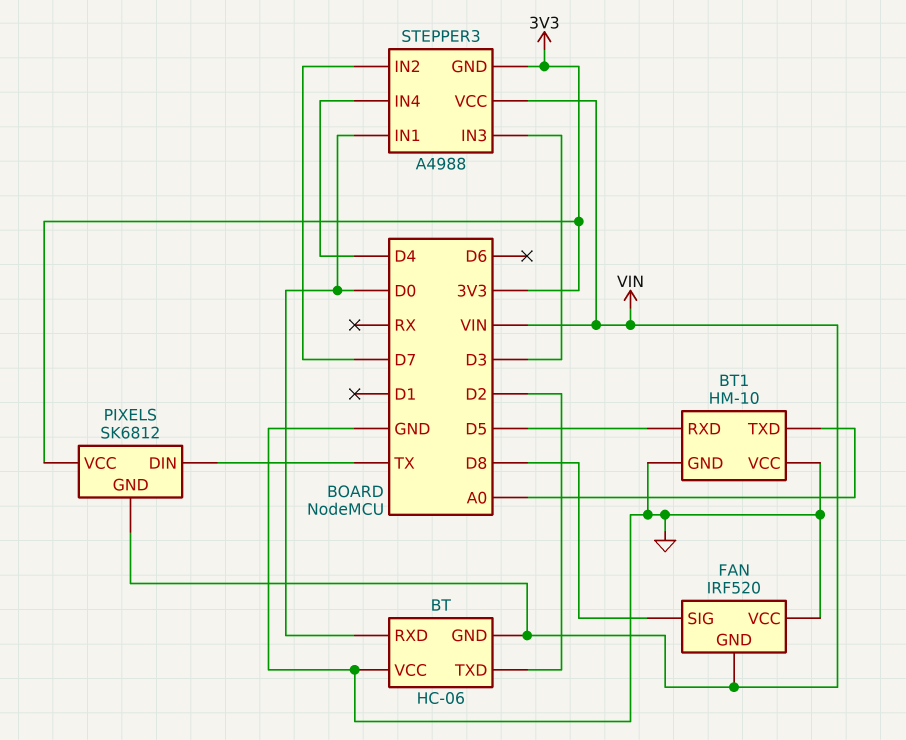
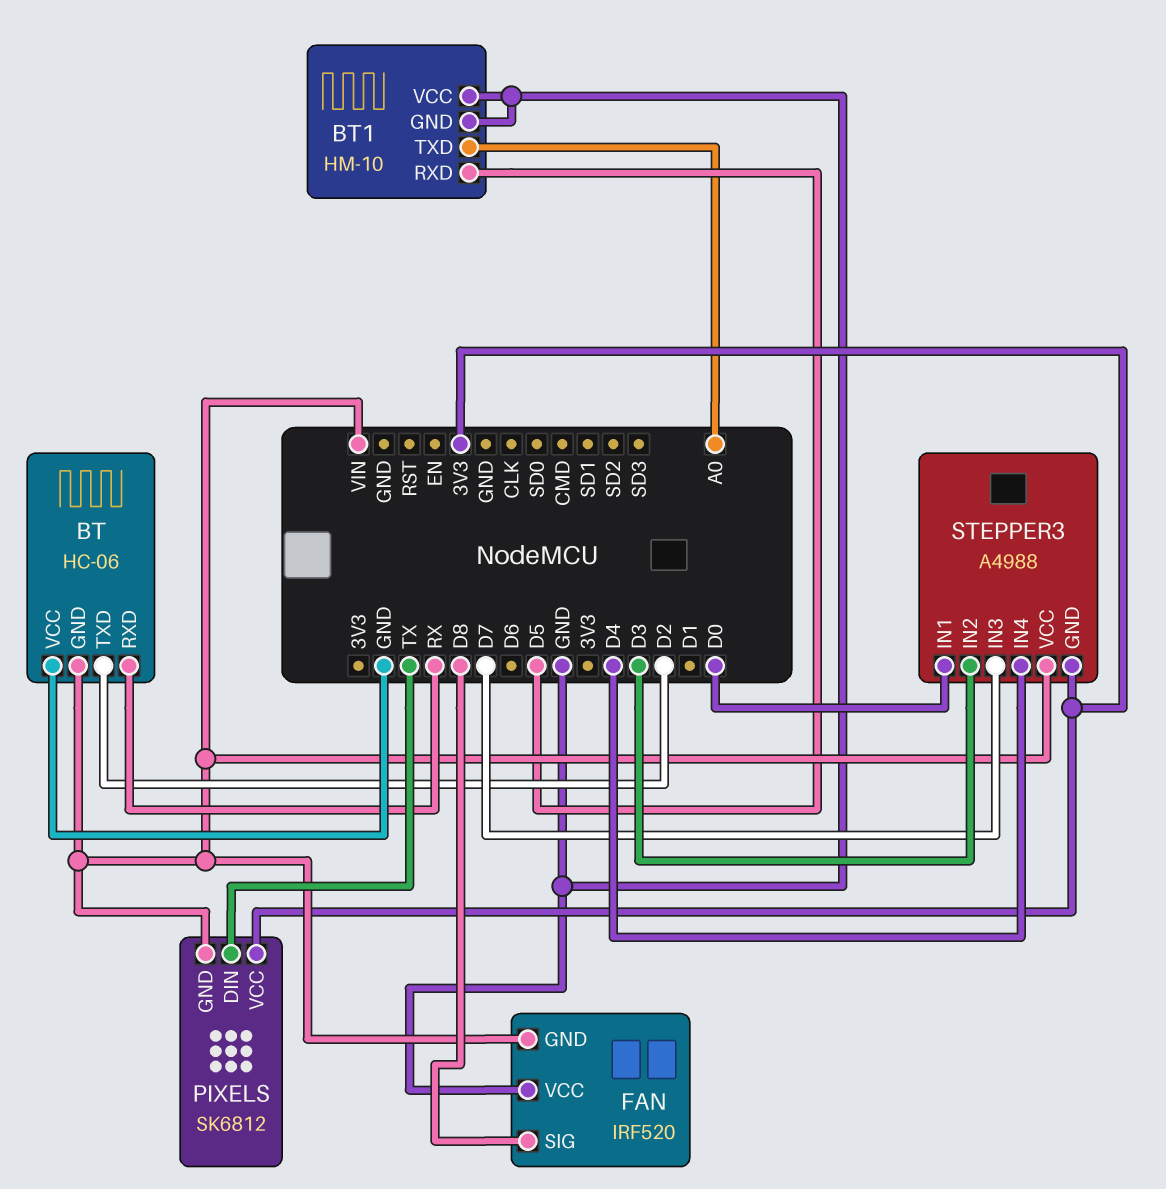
BT pin RXD: D0 -> RX
STEPPER3 pin IN2: D7 -> D3
STEPPER3 pin IN3: D3 -> D7

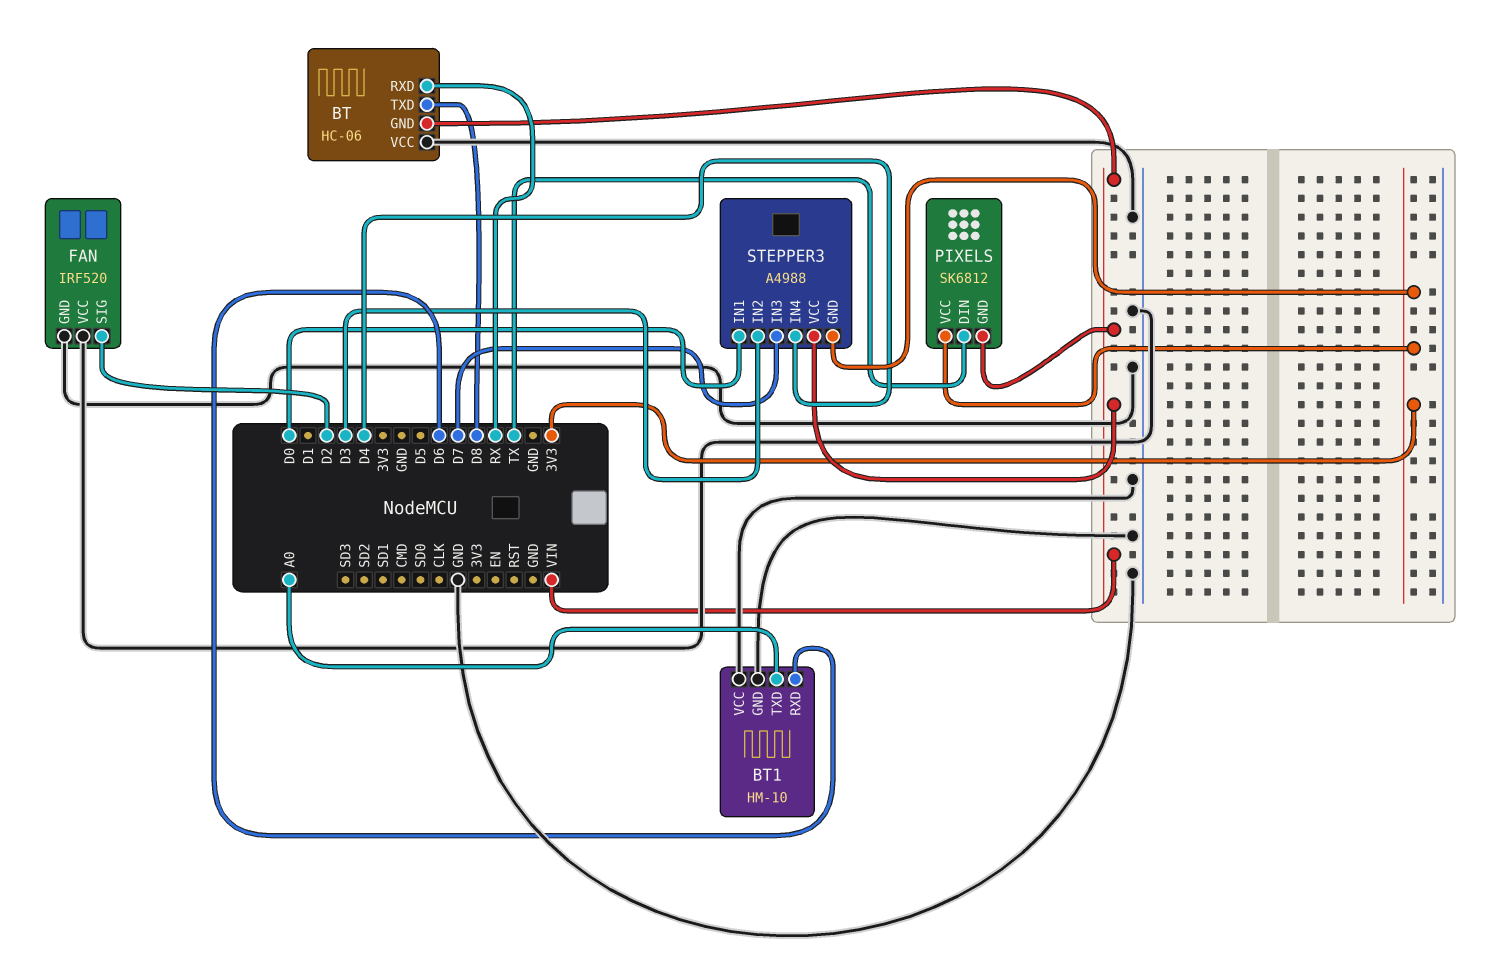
BT pin TXD: D2 -> D8
BT1 pin RXD: D5 -> D6
FAN pin GND: VIN -> GND
FAN pin SIG: D8 -> D2

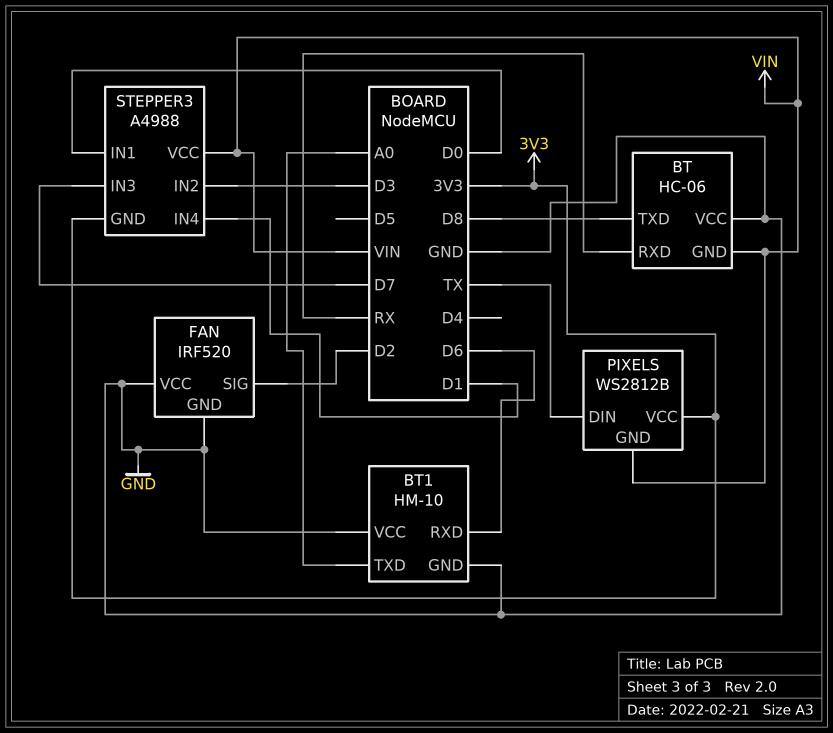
PIXELS: SK6812 -> WS2812B
STEPPER3 pin IN4: D4 -> D1

